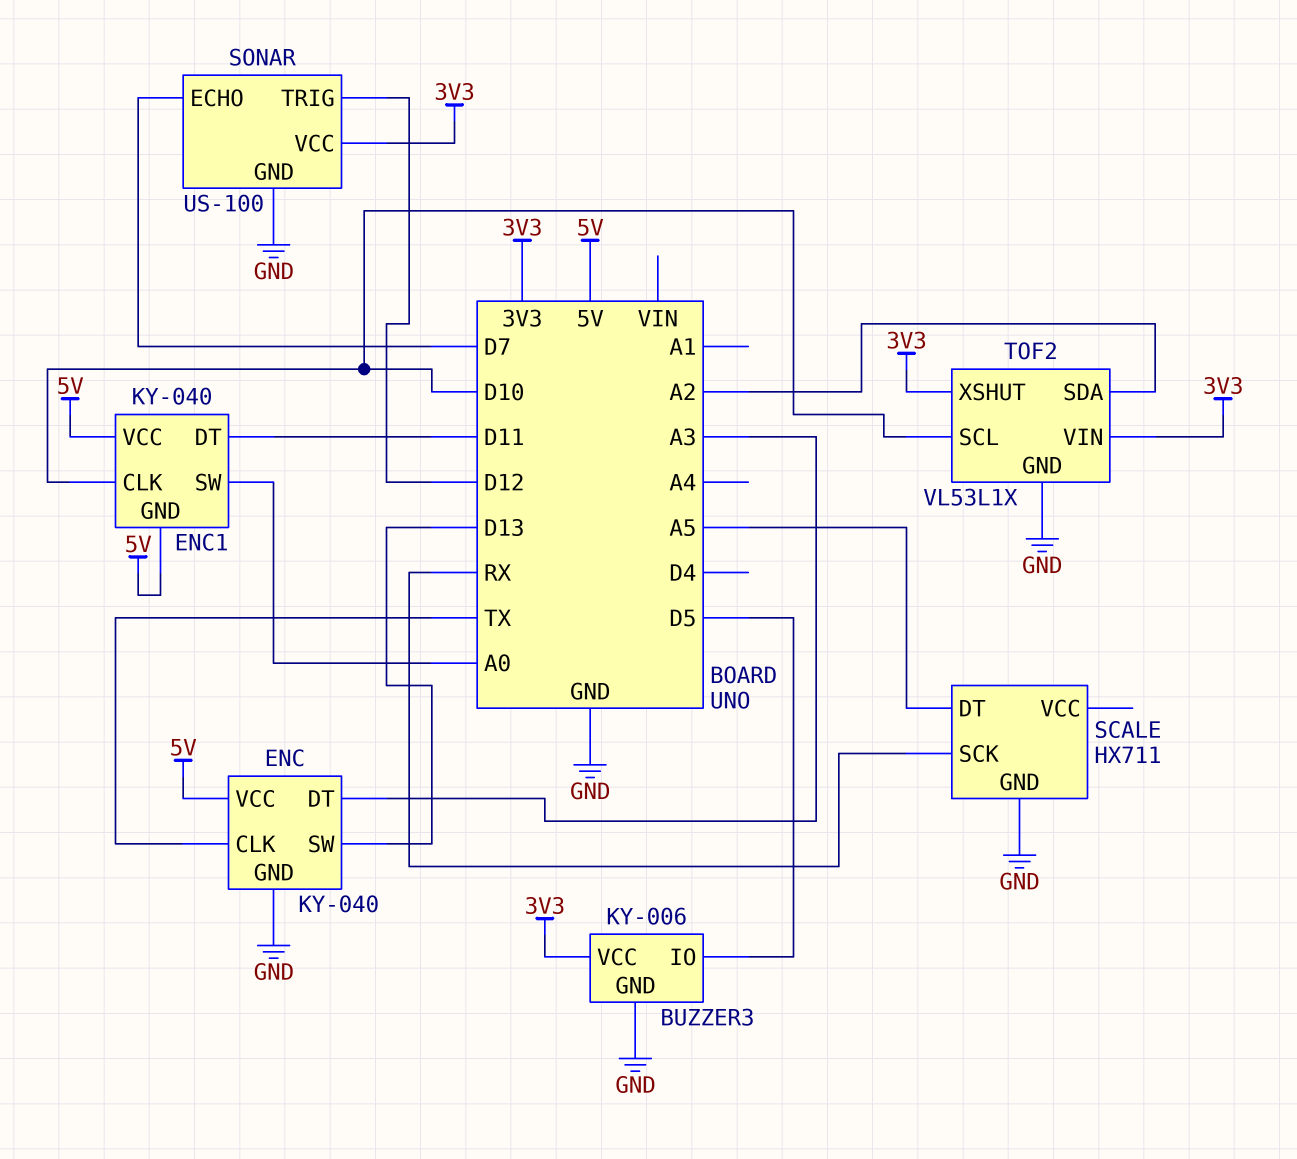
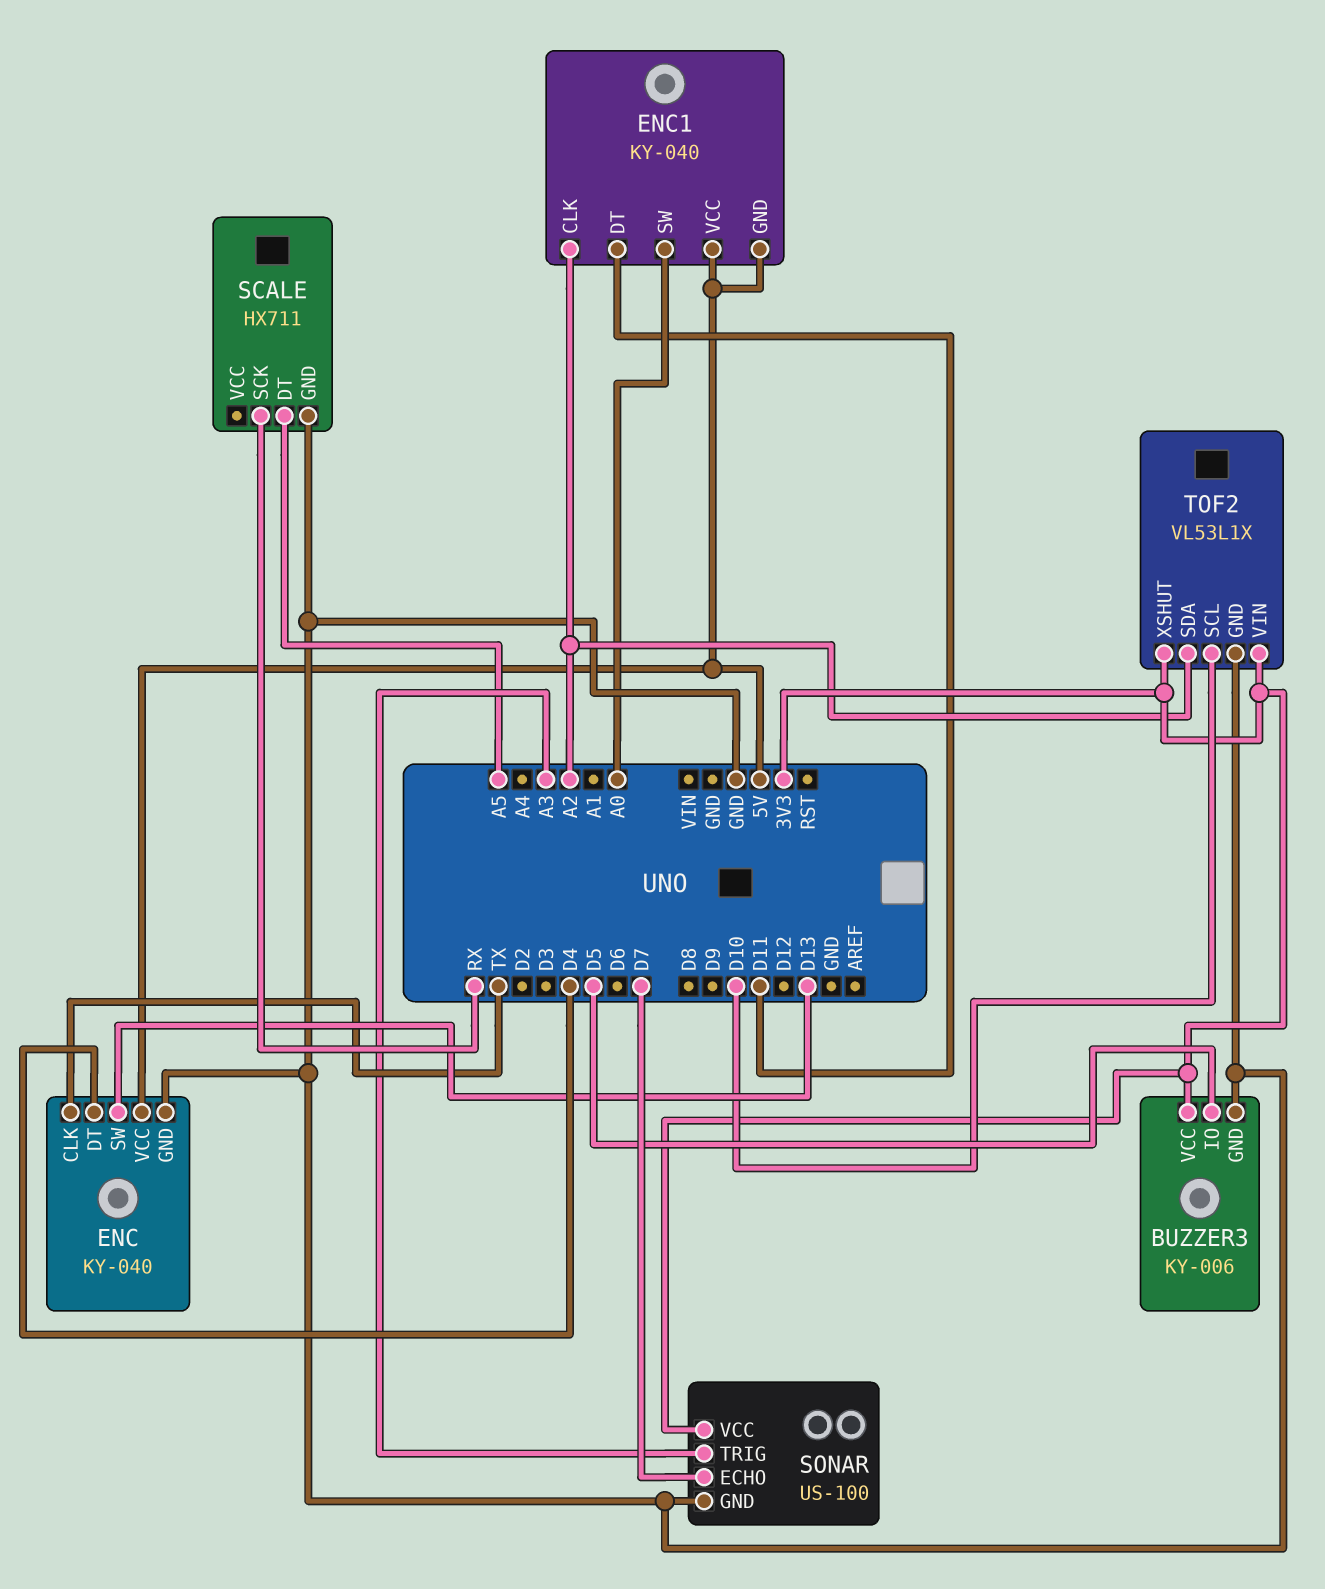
ENC pin DT: A3 -> D4
ENC1 pin CLK: D10 -> A2
SONAR pin TRIG: D12 -> A3

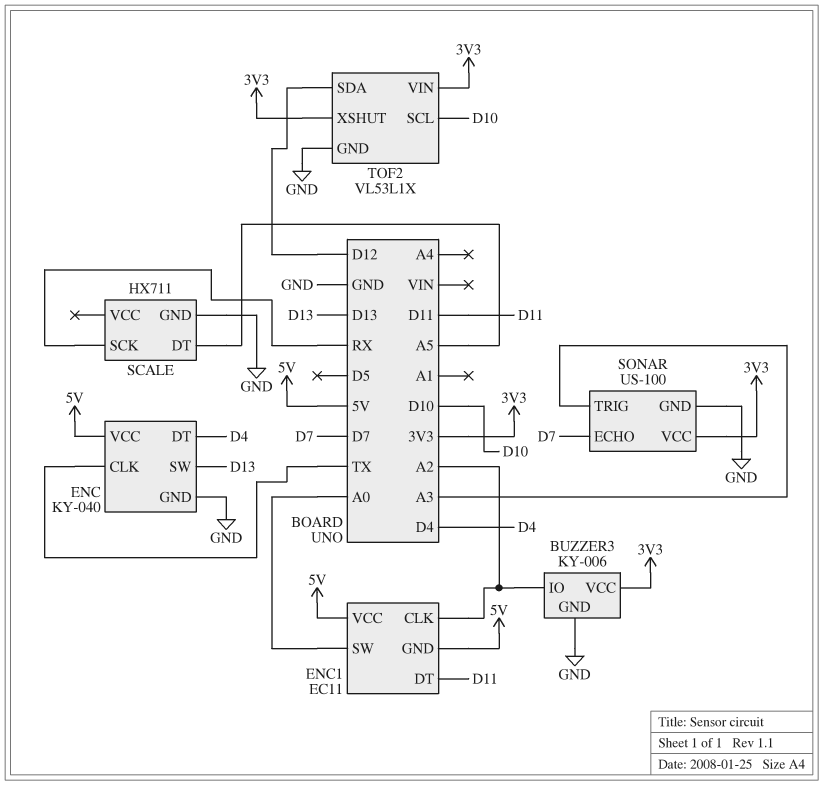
BUZZER3 pin IO: D5 -> A2
ENC1: KY-040 -> EC11
TOF2 pin SDA: A2 -> D12

